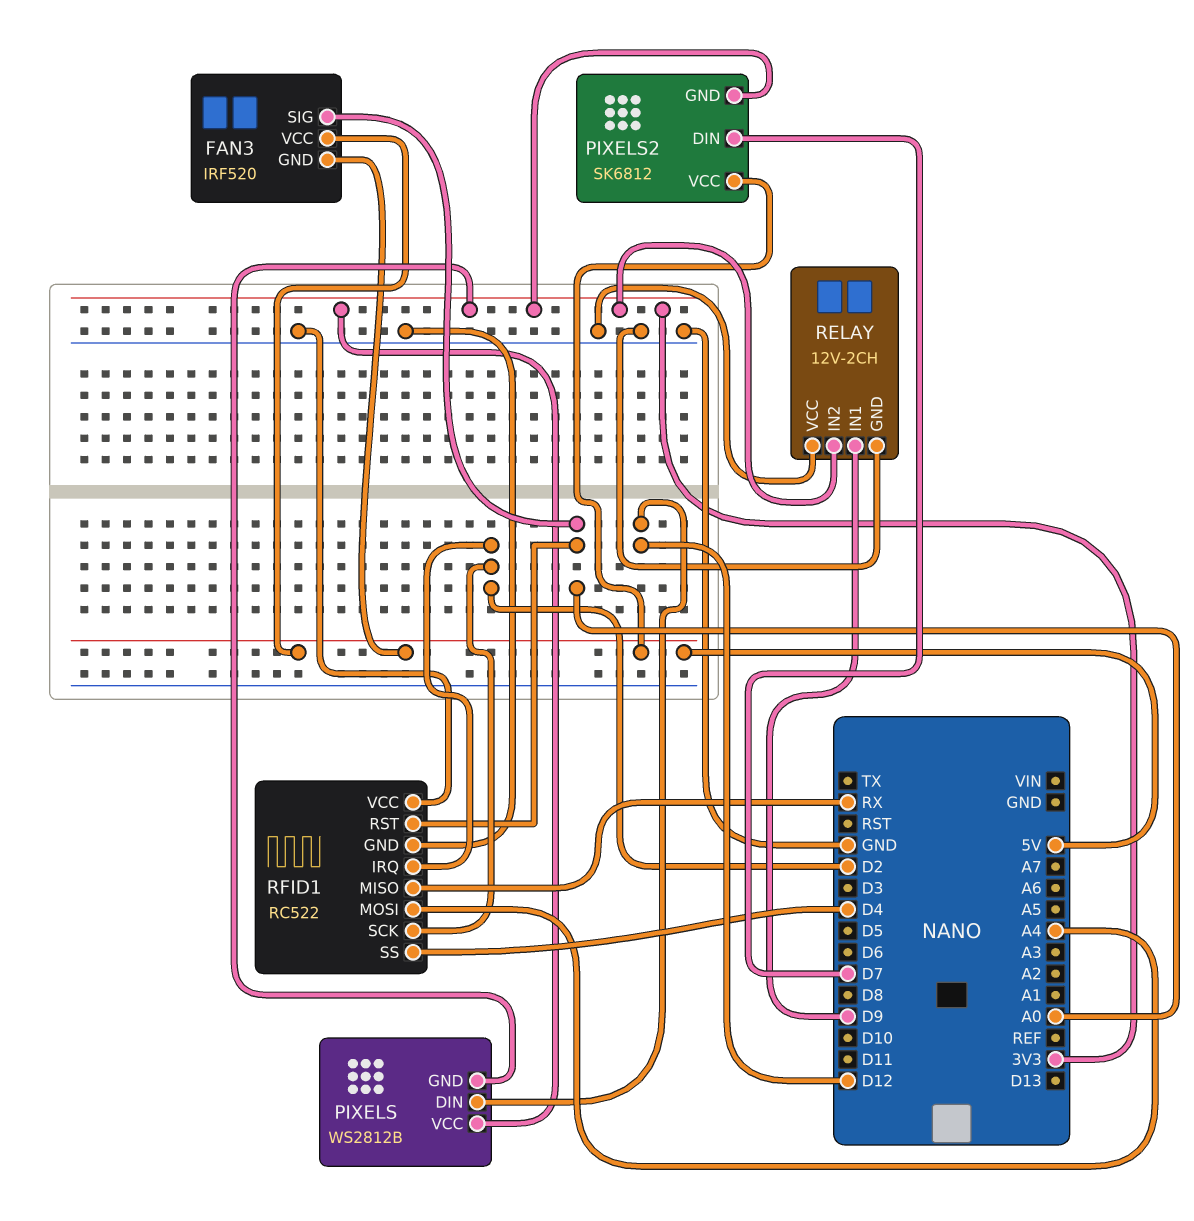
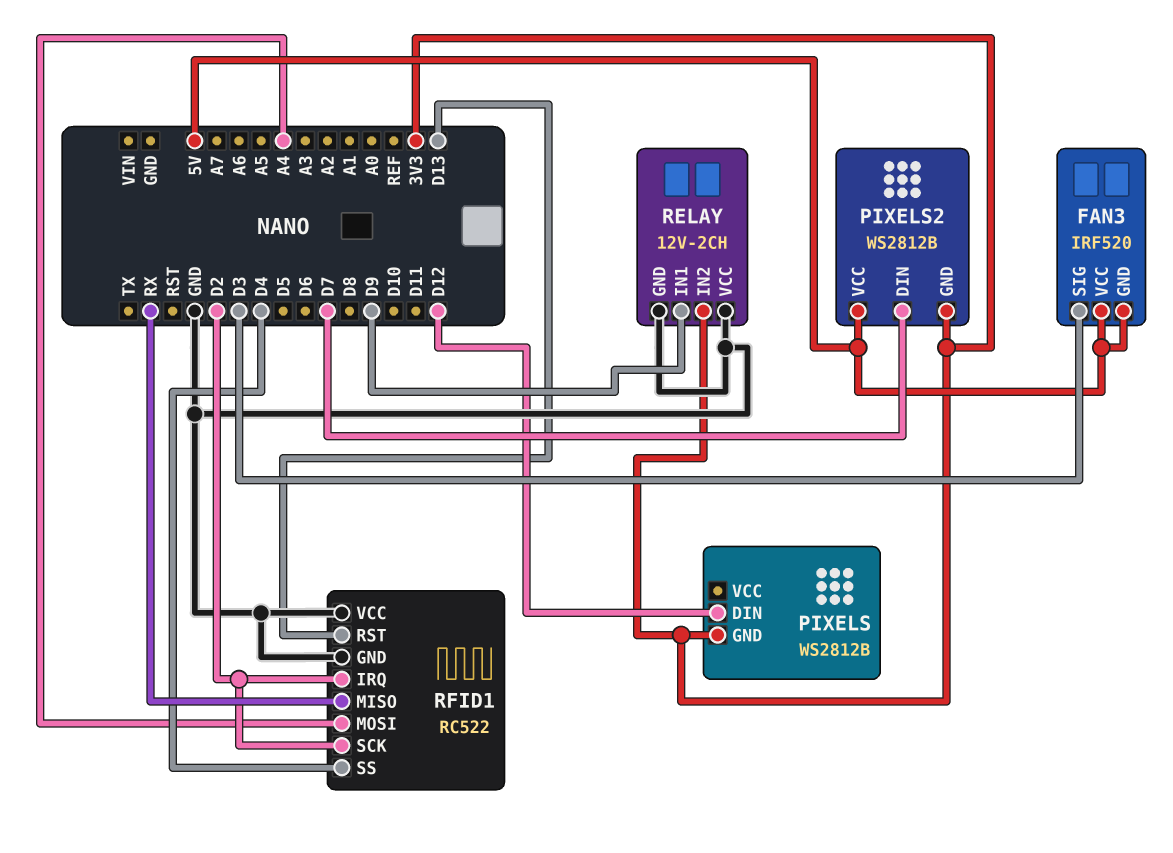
FAN3 pin SIG: A0 -> D3
PIXELS pin VCC: 3V3 -> none
PIXELS2: SK6812 -> WS2812B
RFID1 pin RST: A0 -> D13

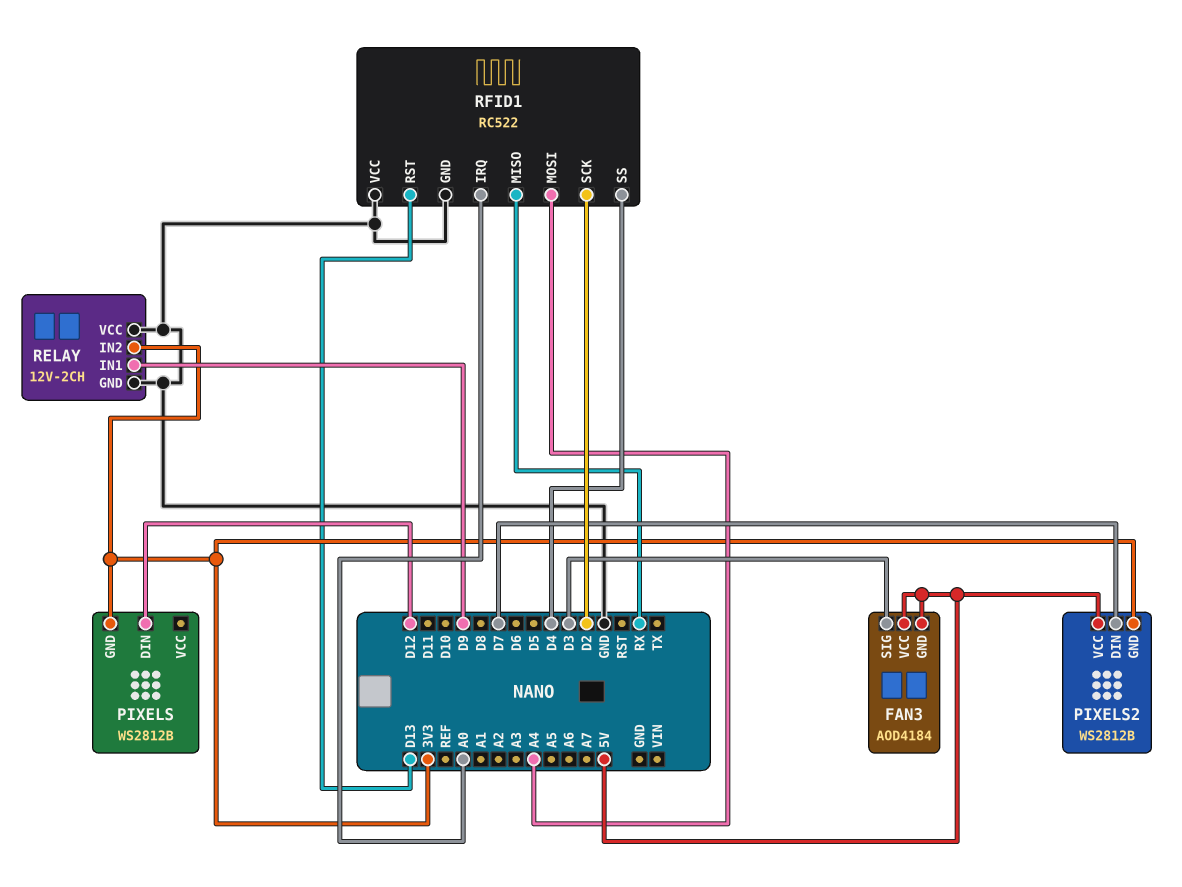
FAN3: IRF520 -> AOD4184
RFID1 pin IRQ: D2 -> A0

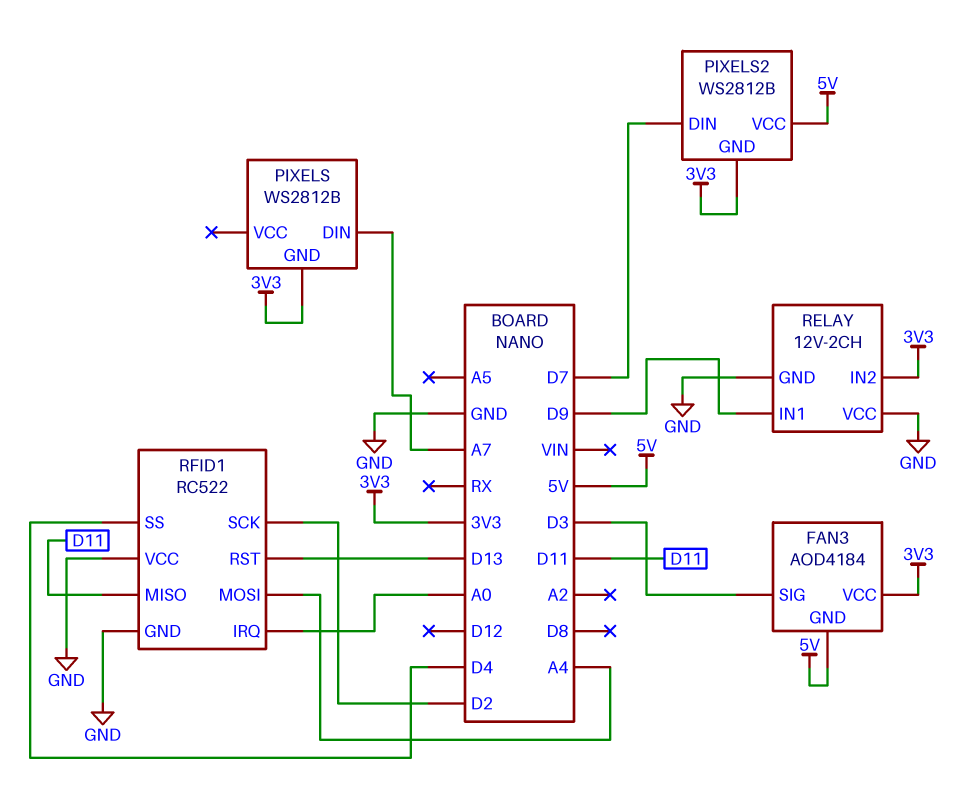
FAN3 pin VCC: 5V -> 3V3
PIXELS pin DIN: D12 -> A7
RFID1 pin MISO: RX -> D11

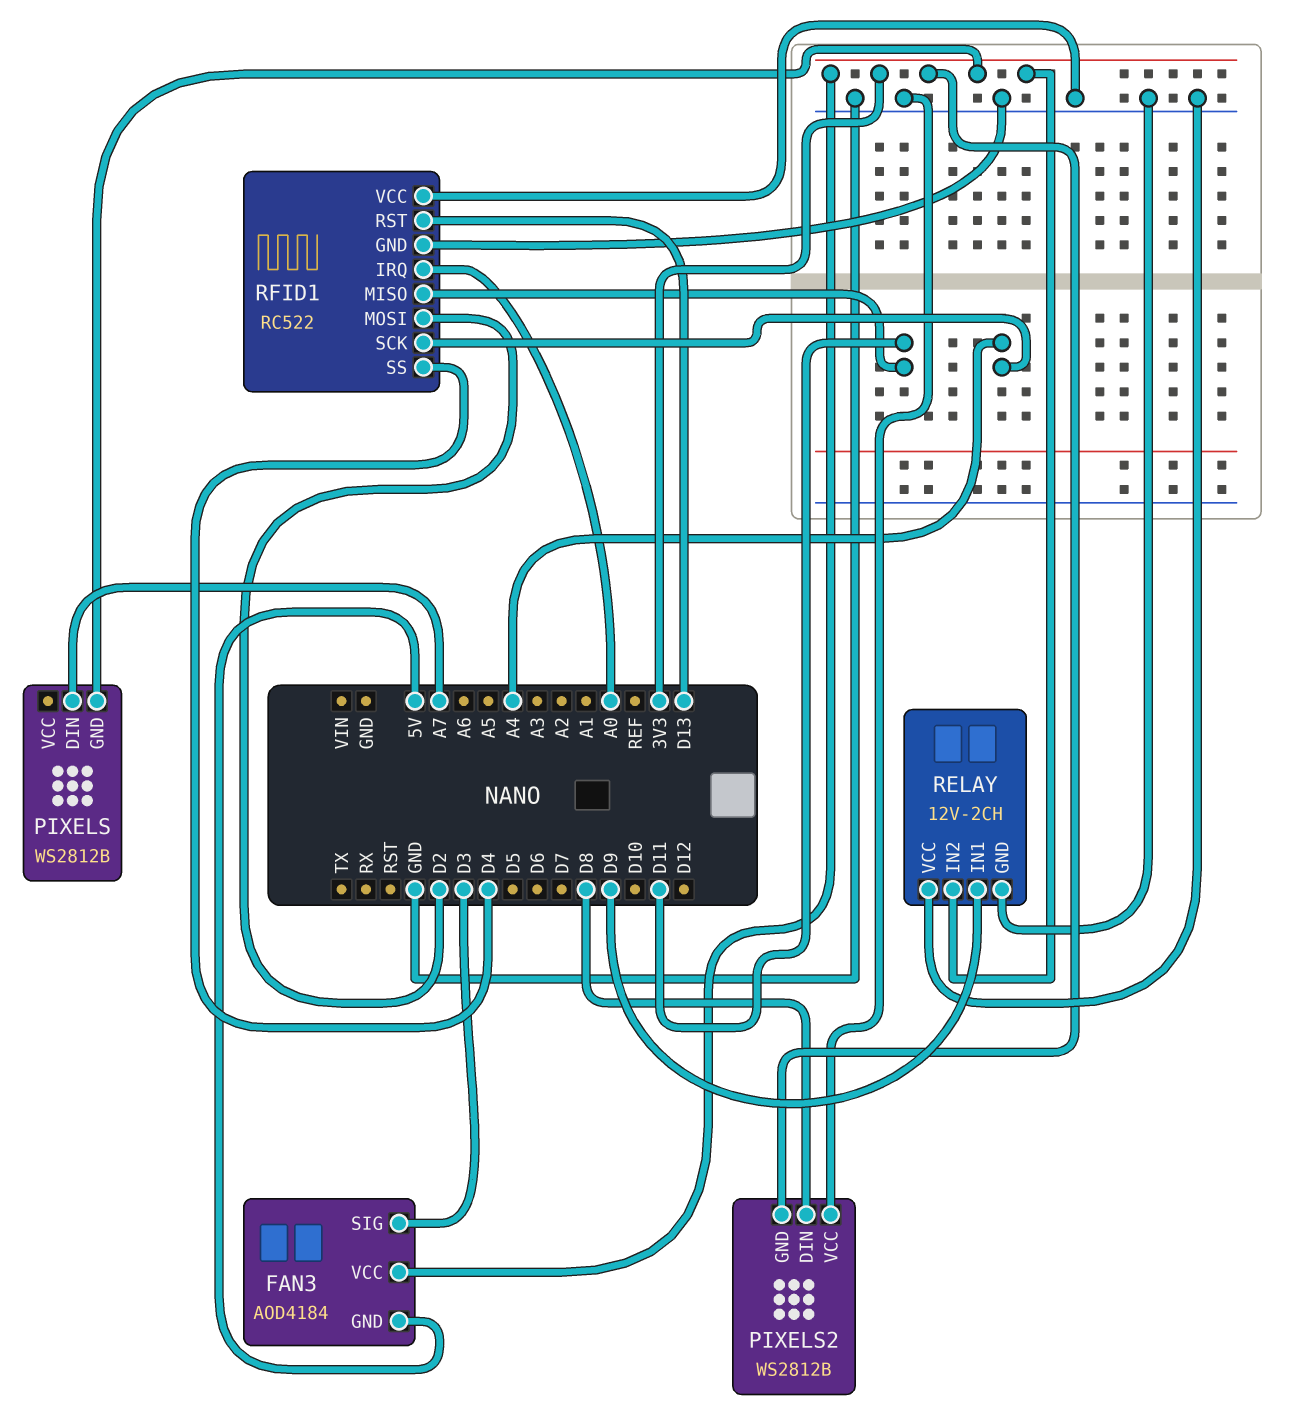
PIXELS2 pin DIN: D7 -> D8
PIXELS2 pin VCC: 5V -> GND
RFID1 pin MOSI: A4 -> D2
RFID1 pin SCK: D2 -> A4

